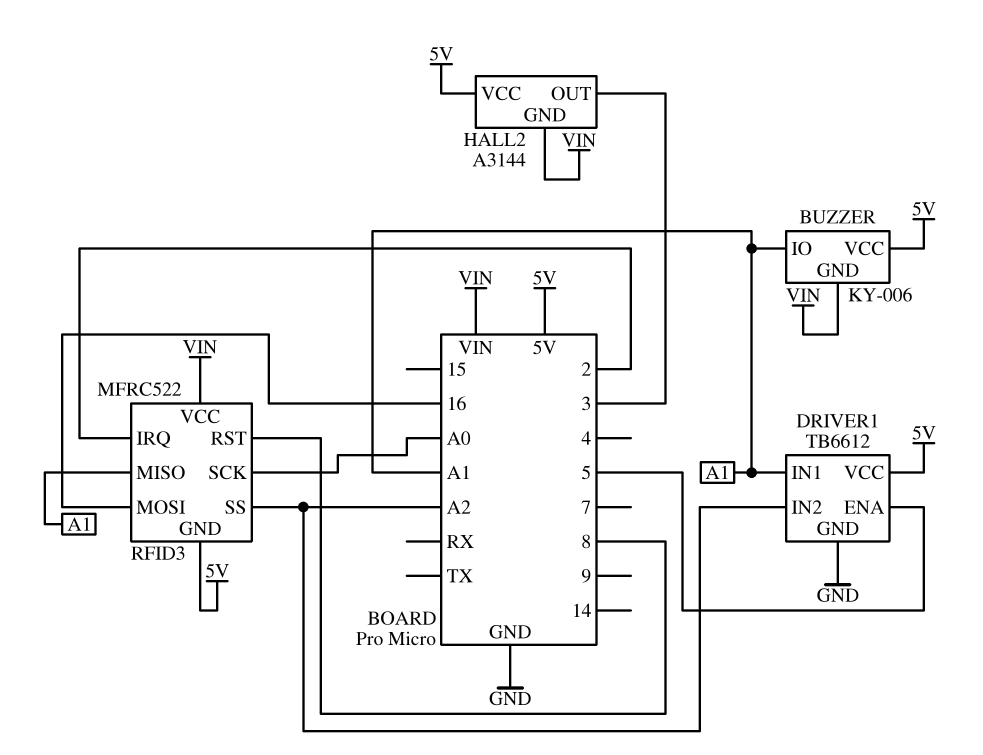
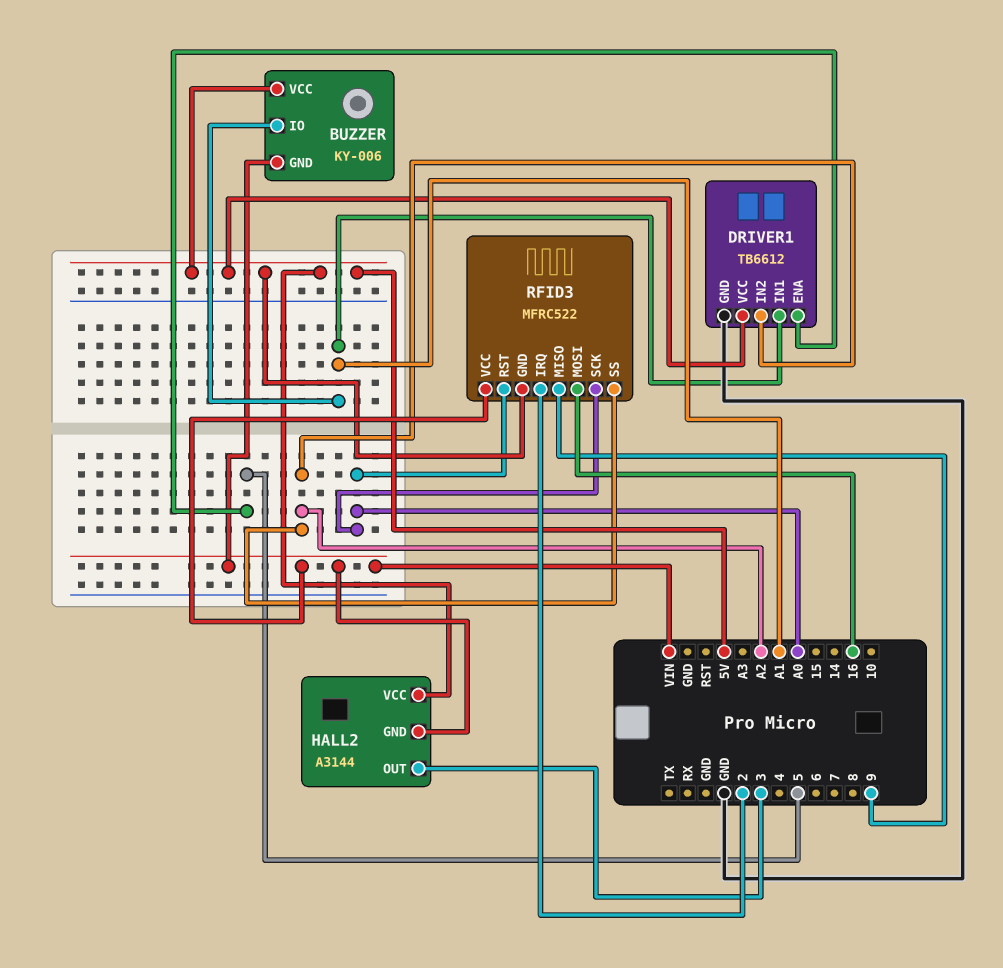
RFID3 pin MISO: A1 -> 9
RFID3 pin RST: 8 -> A0

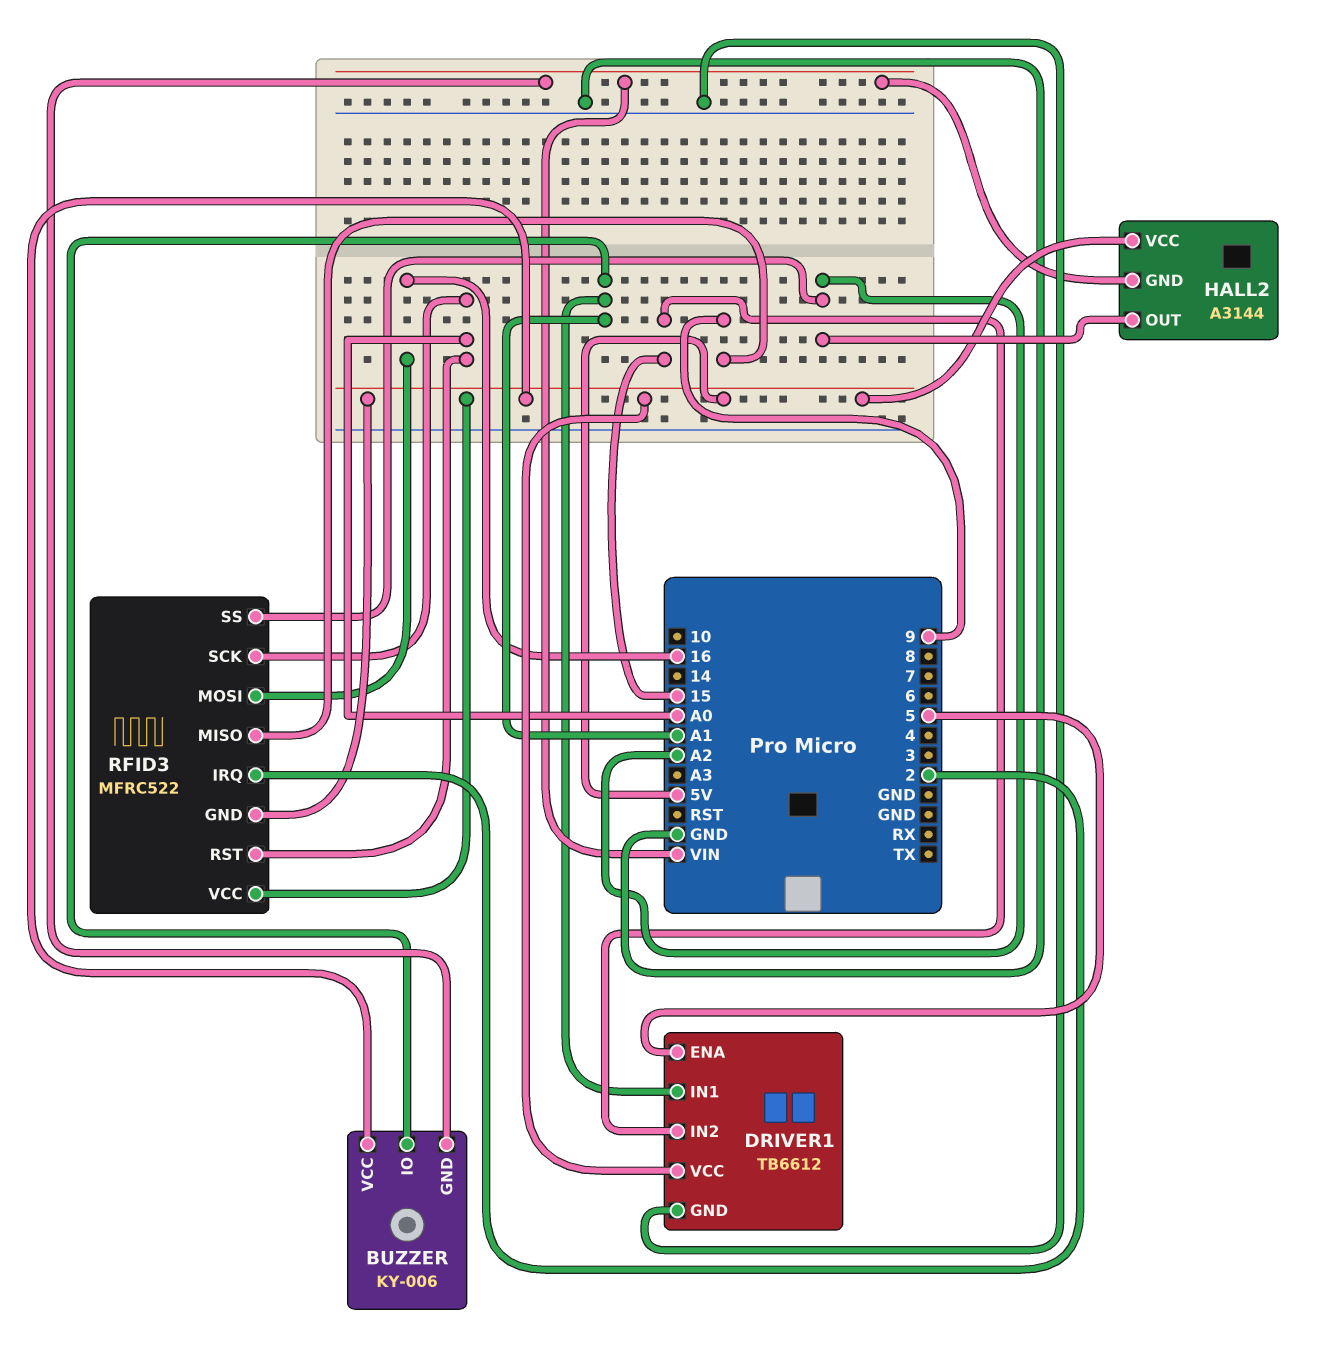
DRIVER1 pin IN2: A2 -> 15
HALL2 pin OUT: 3 -> A2
RFID3 pin VCC: VIN -> 5V

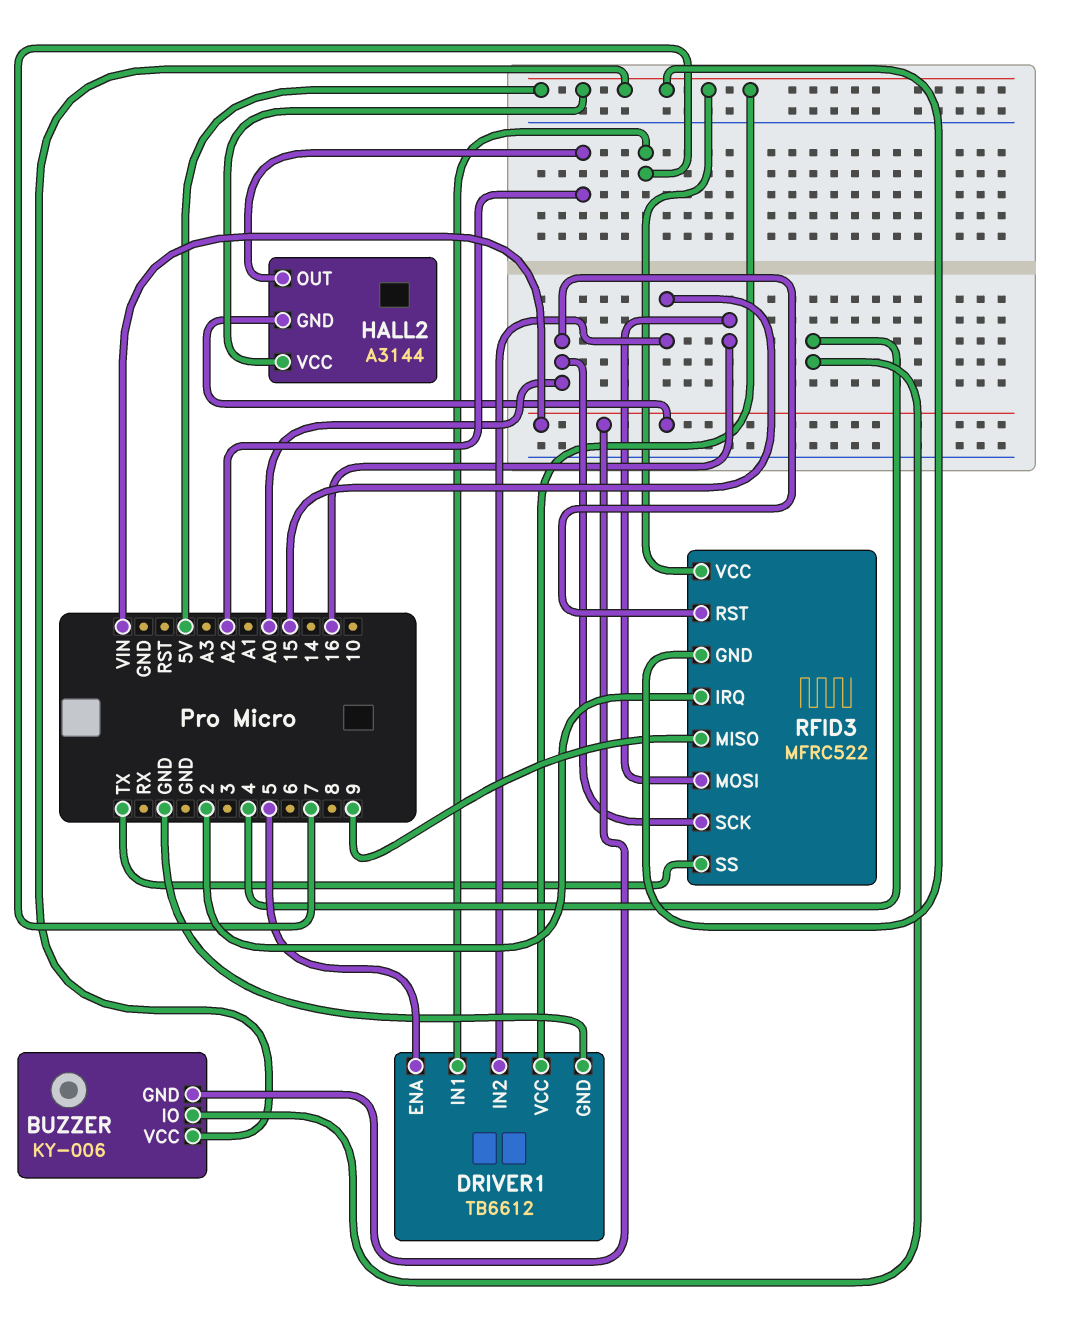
BUZZER pin IO: A1 -> 4
DRIVER1 pin IN1: A1 -> 7
RFID3 pin SS: A2 -> TX

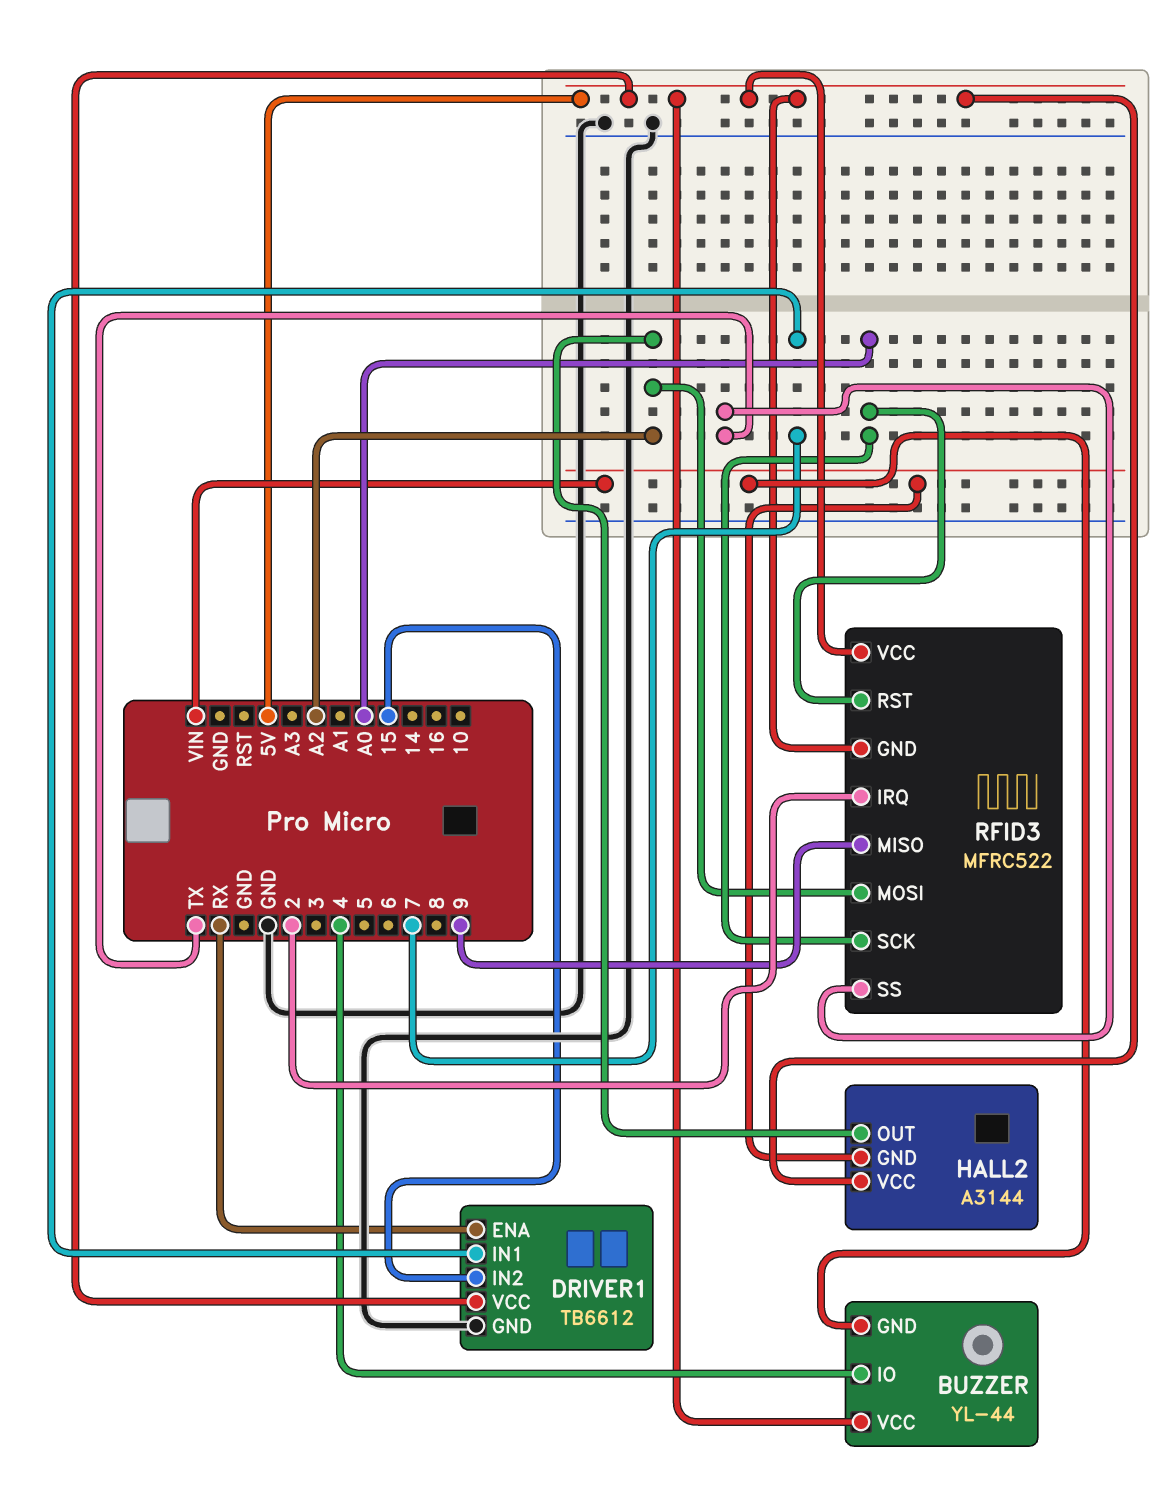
BUZZER: KY-006 -> YL-44
DRIVER1 pin ENA: 5 -> RX
RFID3 pin MOSI: 16 -> A2

